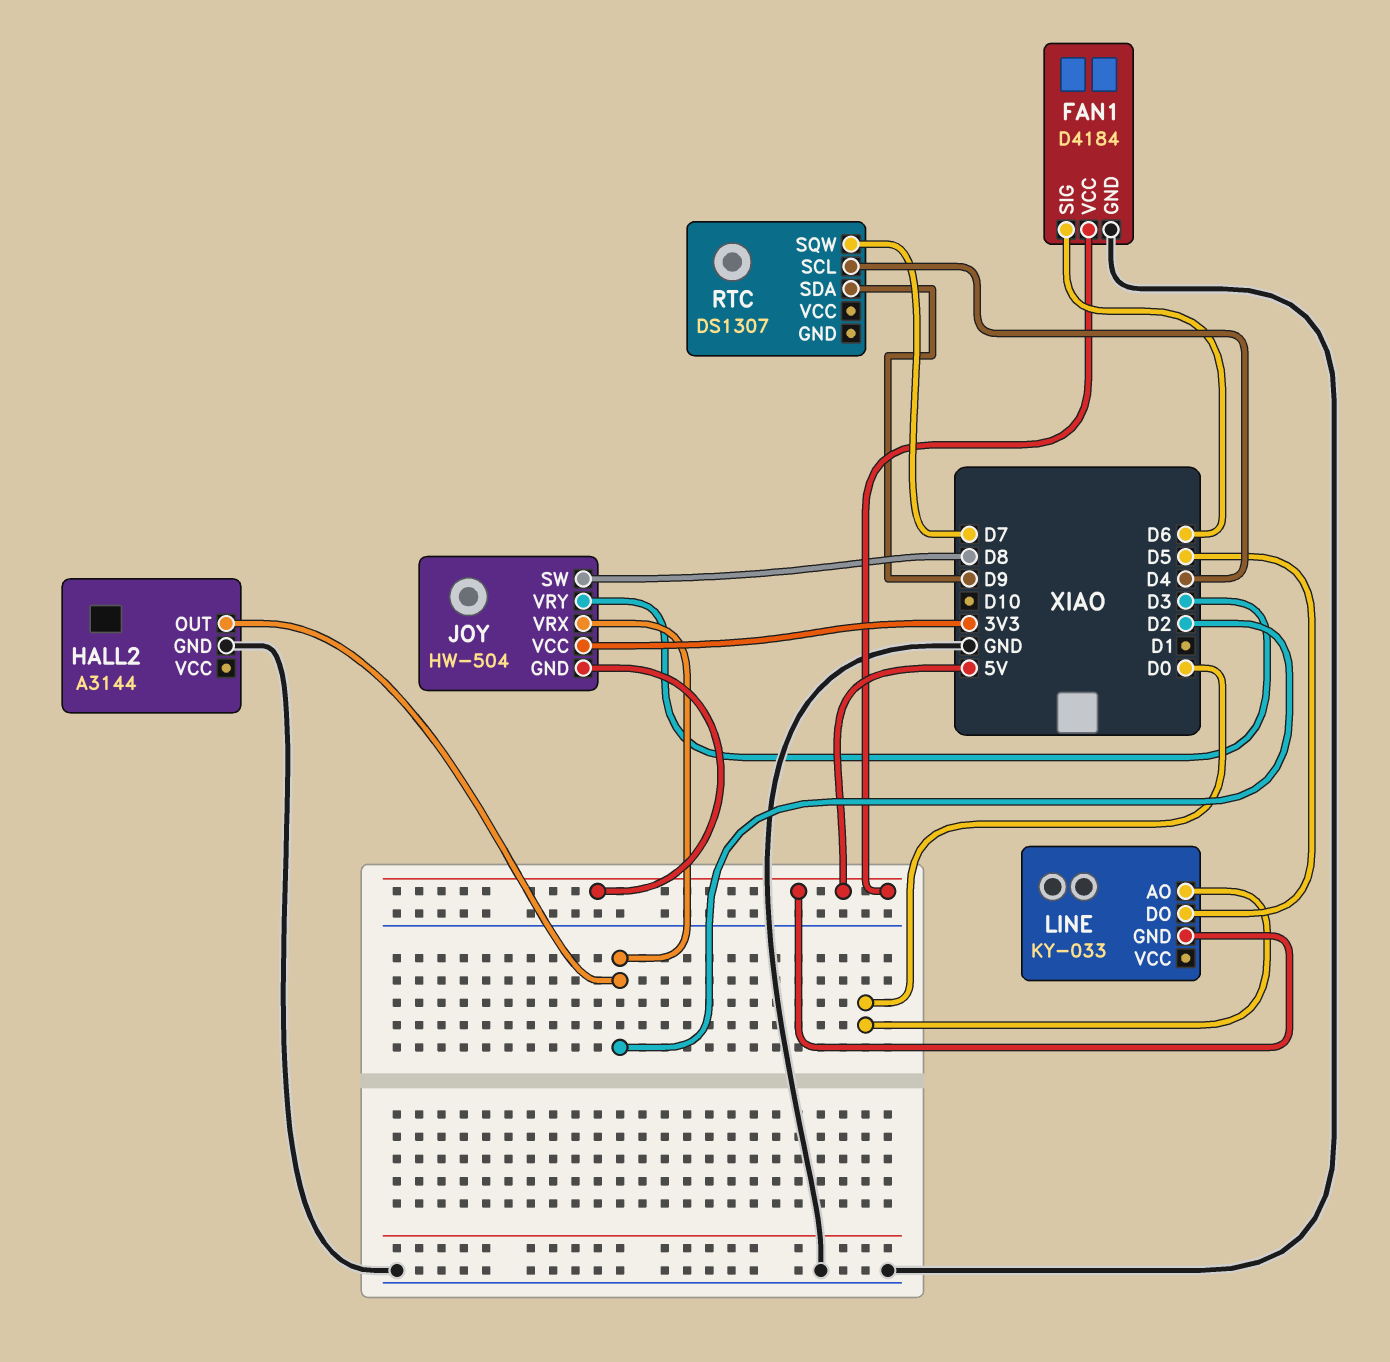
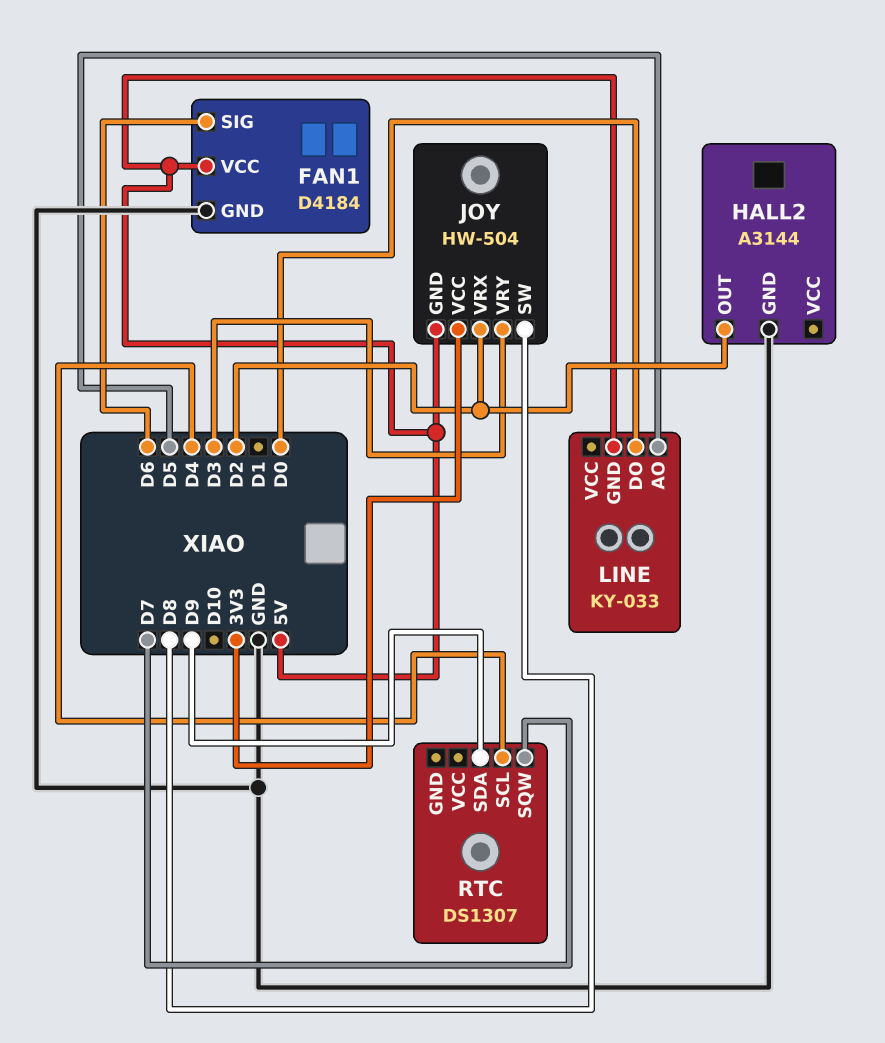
LINE pin AO: D0 -> D5
LINE pin DO: D5 -> D0

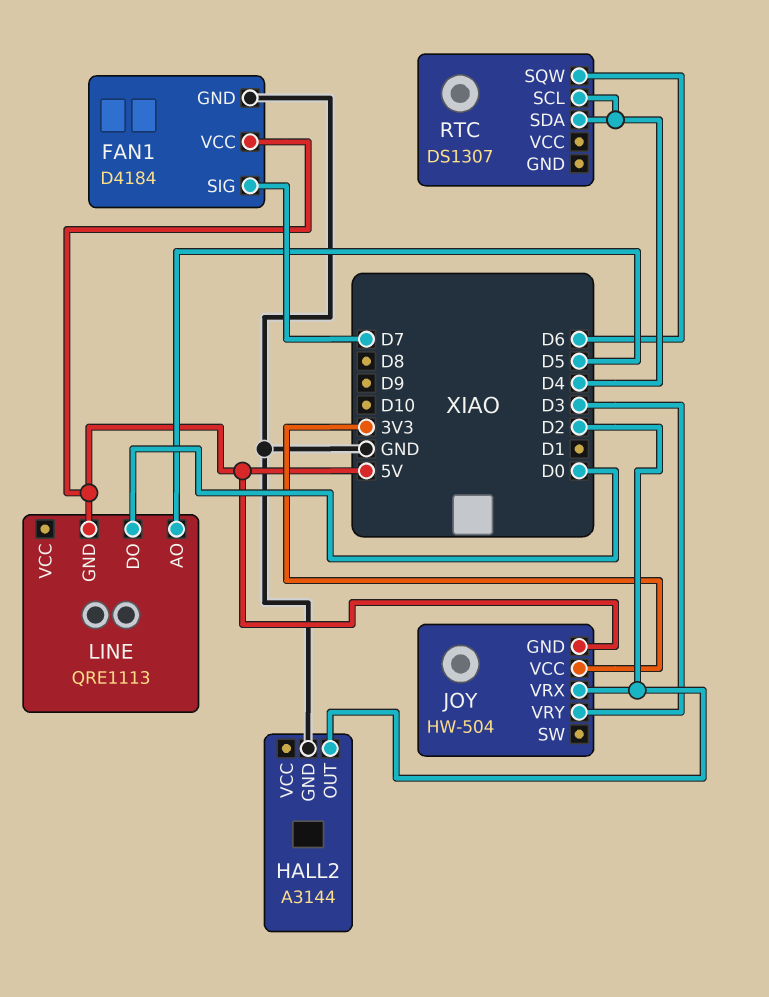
FAN1 pin SIG: D6 -> D7
JOY pin SW: D8 -> none
LINE: KY-033 -> QRE1113
RTC pin SDA: D9 -> D4
RTC pin SQW: D7 -> D6

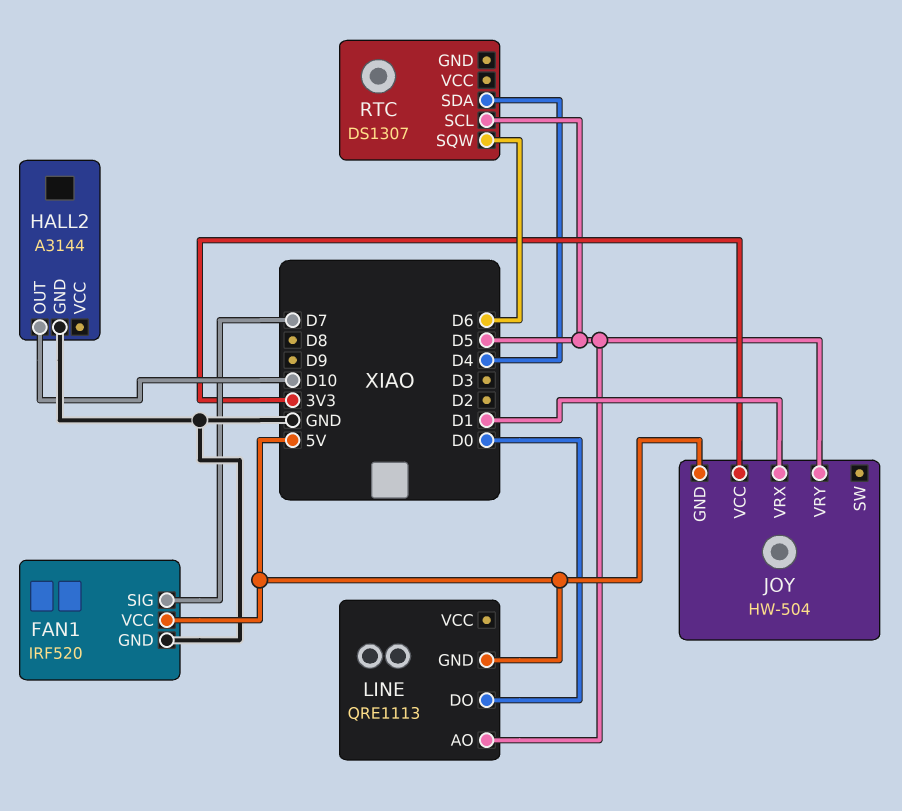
FAN1: D4184 -> IRF520
HALL2 pin OUT: D2 -> D10
JOY pin VRX: D2 -> D1
JOY pin VRY: D3 -> D5
RTC pin SCL: D4 -> D5

